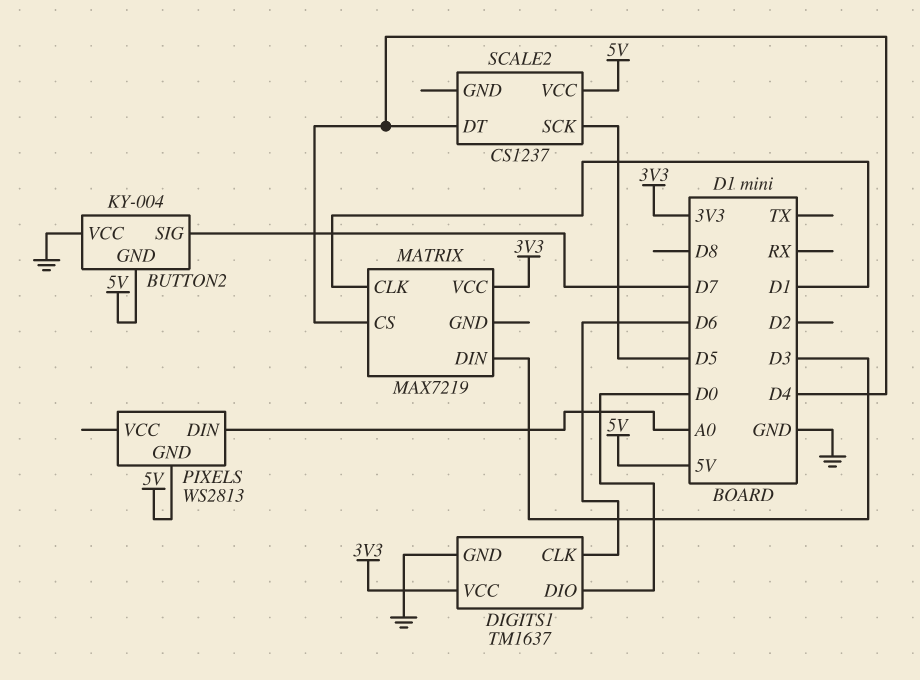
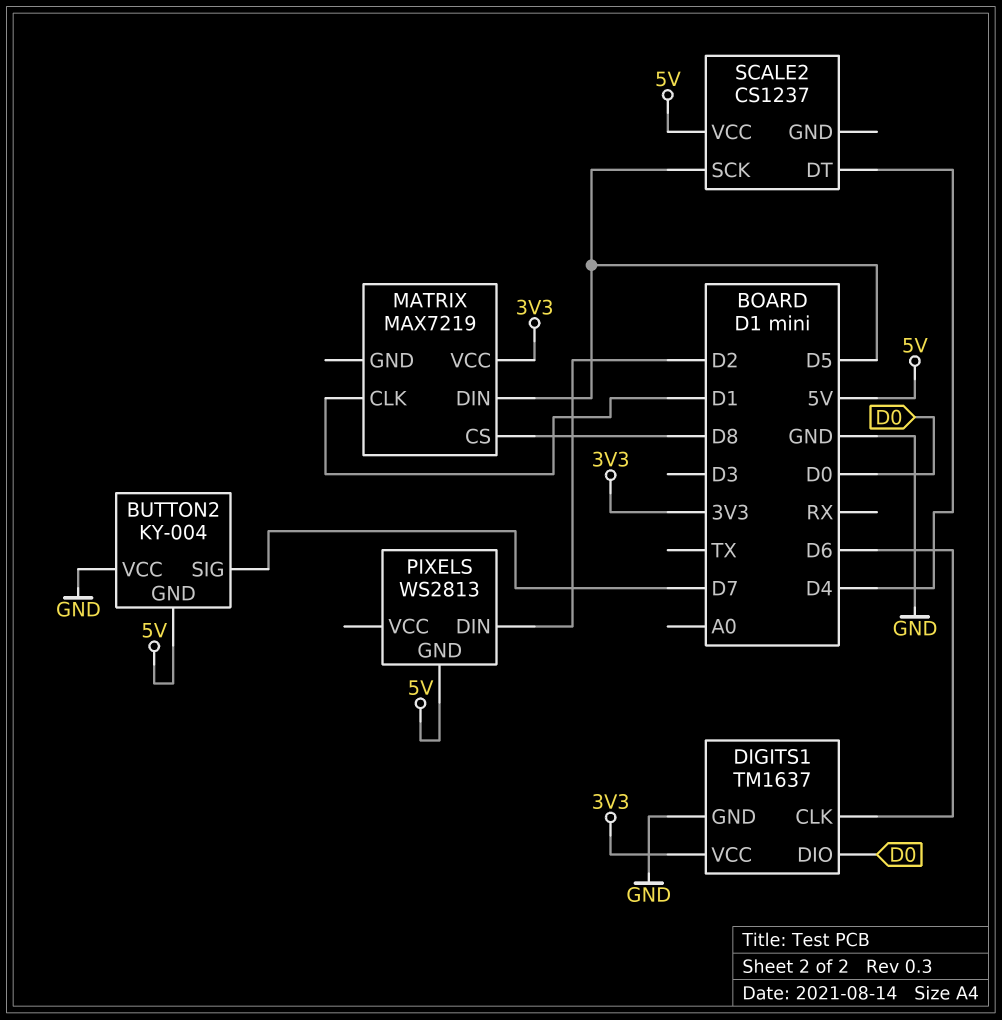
MATRIX pin CS: D4 -> D8
MATRIX pin DIN: D3 -> D5
PIXELS pin DIN: A0 -> D2

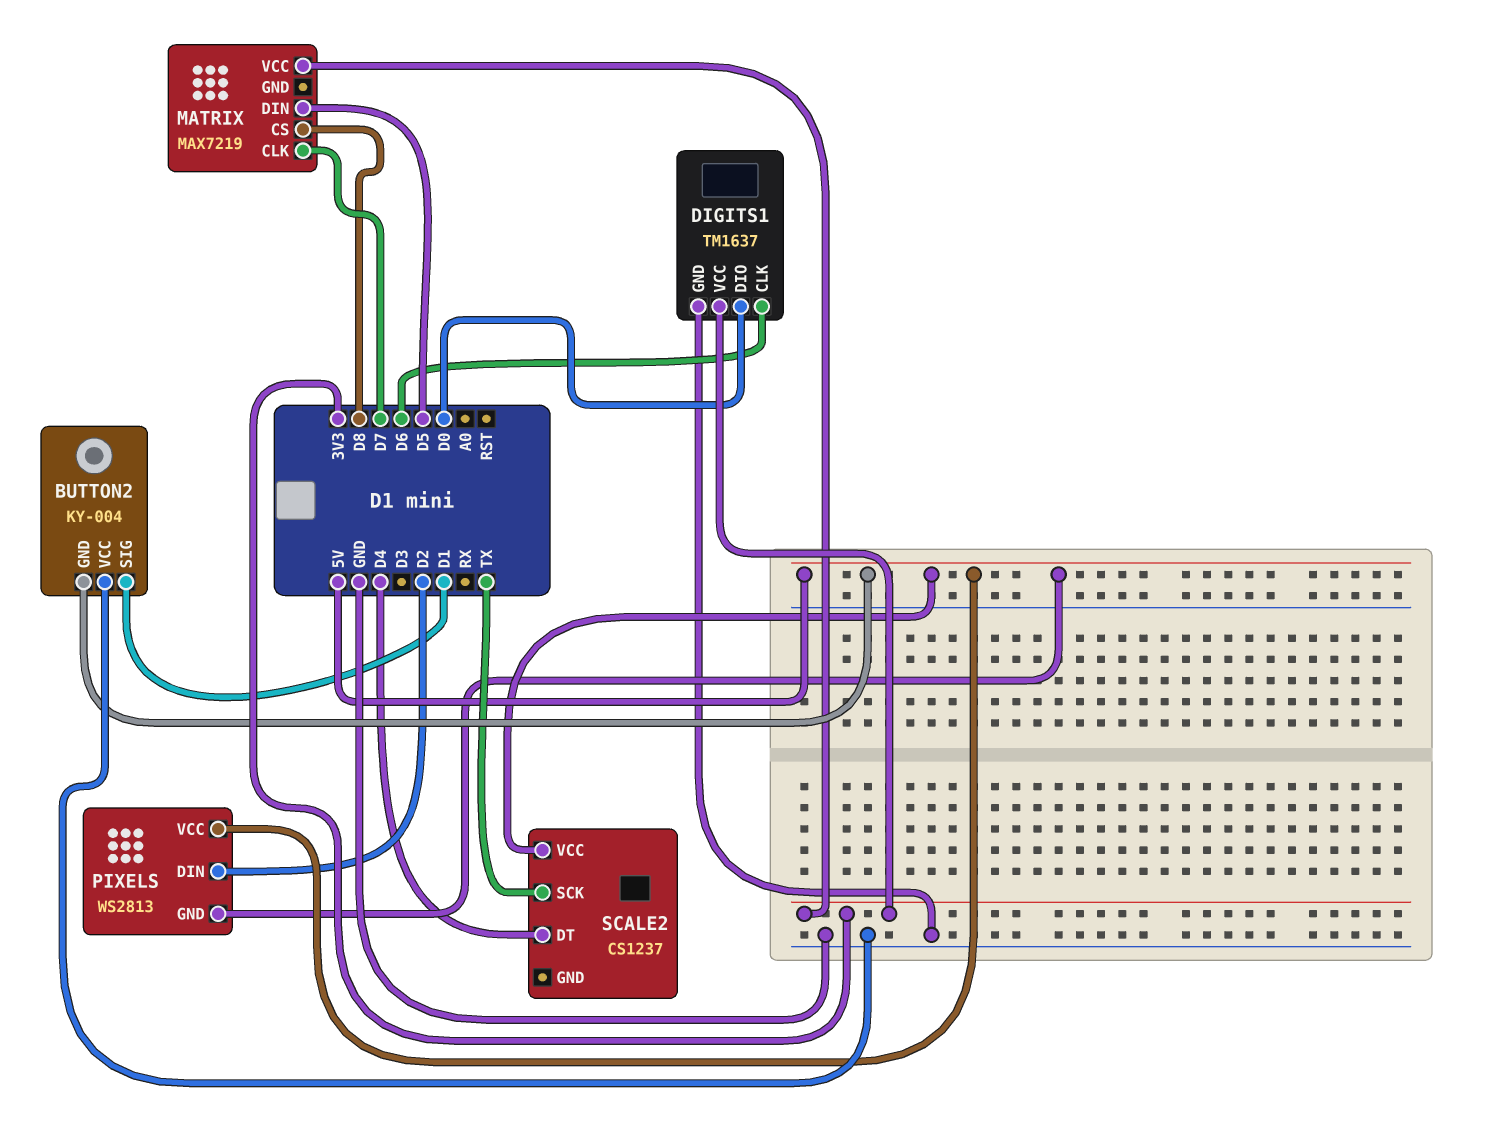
BUTTON2 pin SIG: D7 -> D1
MATRIX pin CLK: D1 -> D7
PIXELS pin VCC: none -> 5V
SCALE2 pin SCK: D5 -> TX

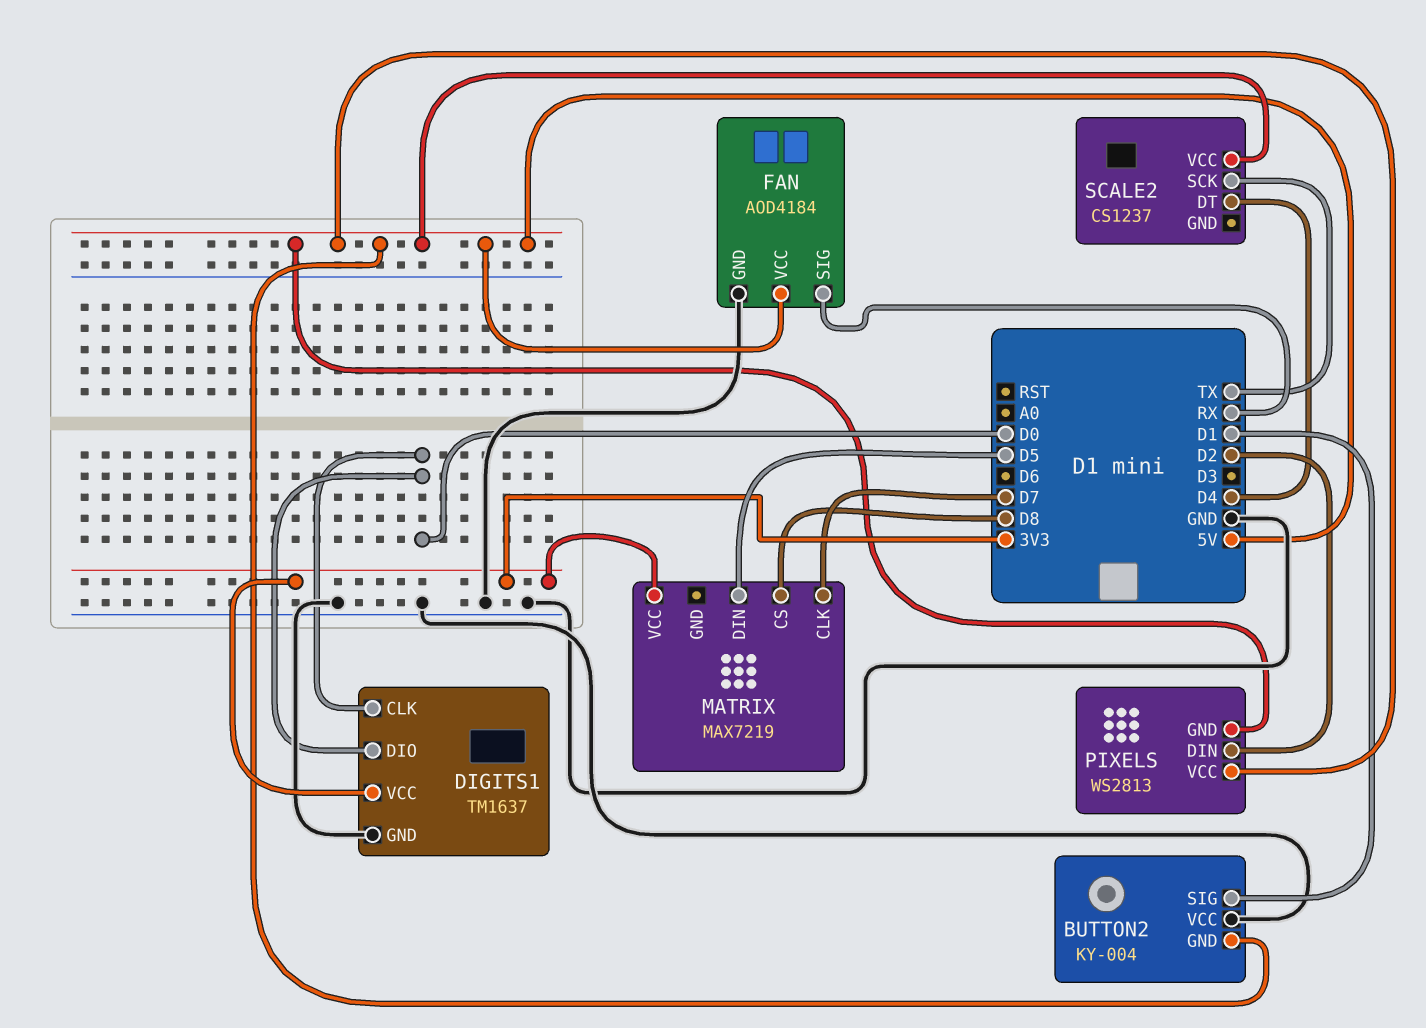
DIGITS1 pin CLK: D6 -> D0
FAN: none -> AOD4184
FAN pin GND: none -> GND
FAN pin SIG: none -> RX
FAN pin VCC: none -> 5V

